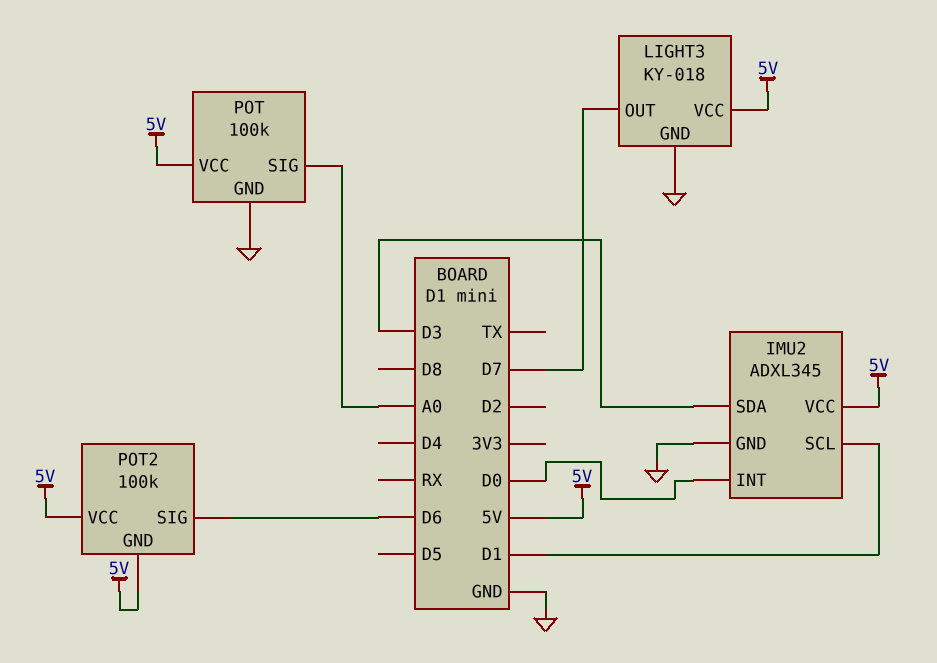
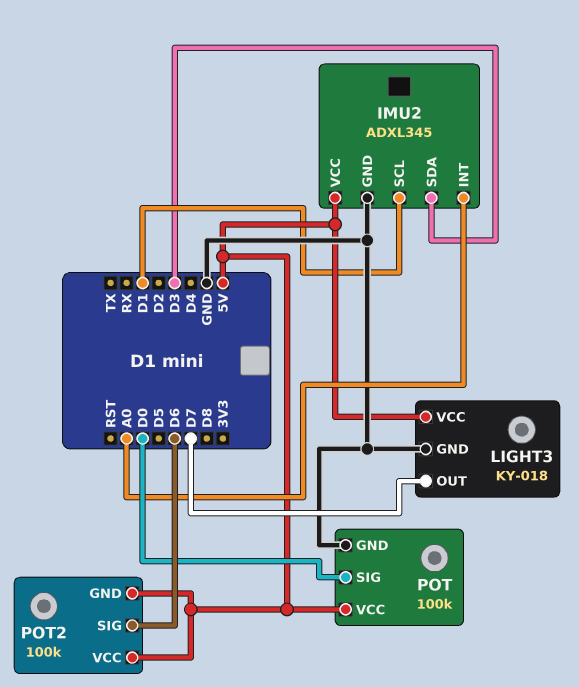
IMU2 pin INT: D0 -> A0
POT pin SIG: A0 -> D0

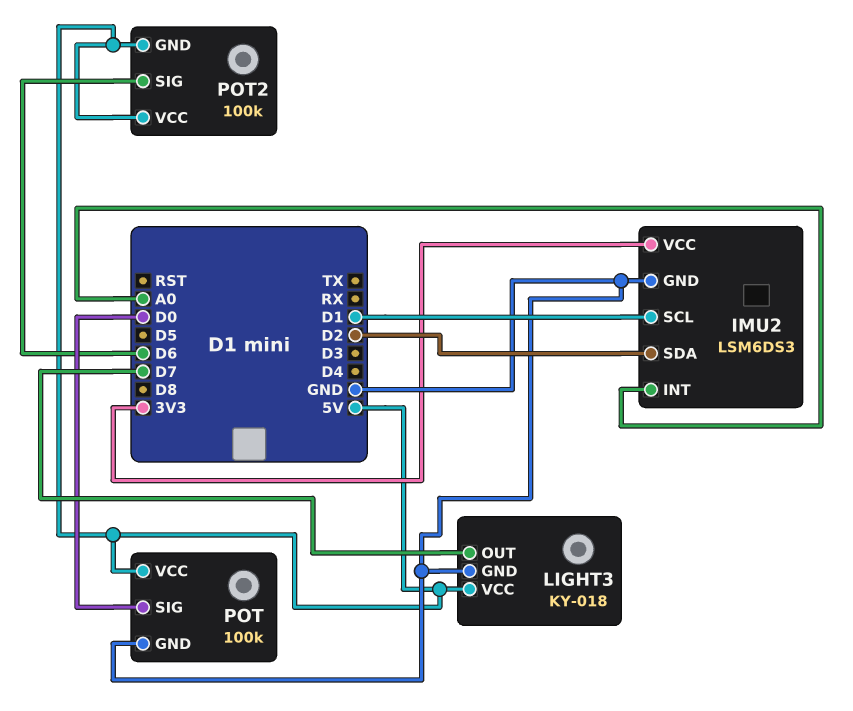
IMU2: ADXL345 -> LSM6DS3
IMU2 pin SDA: D3 -> D2
IMU2 pin VCC: 5V -> 3V3

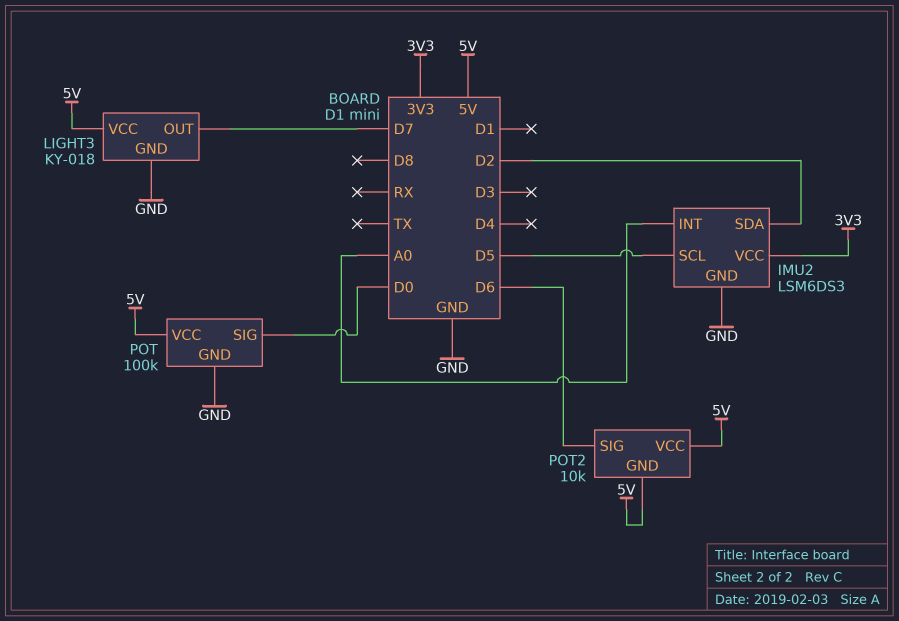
IMU2 pin SCL: D1 -> D5
POT2: 100k -> 10k

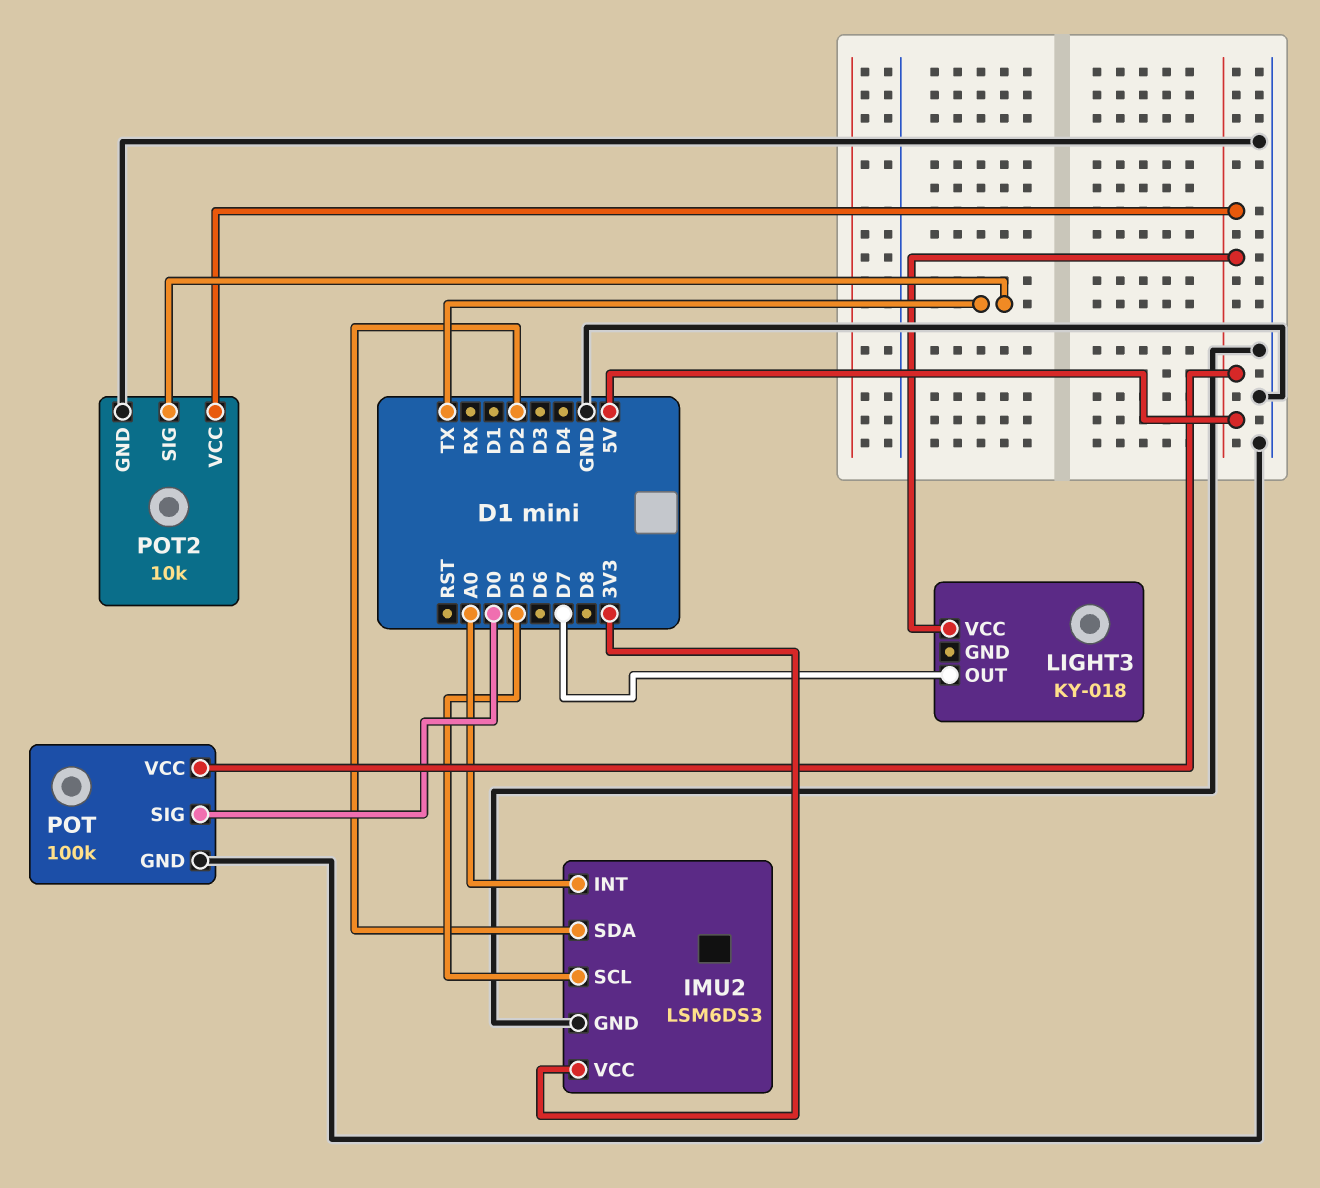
LIGHT3 pin GND: GND -> none
POT2 pin GND: 5V -> GND
POT2 pin SIG: D6 -> TX

